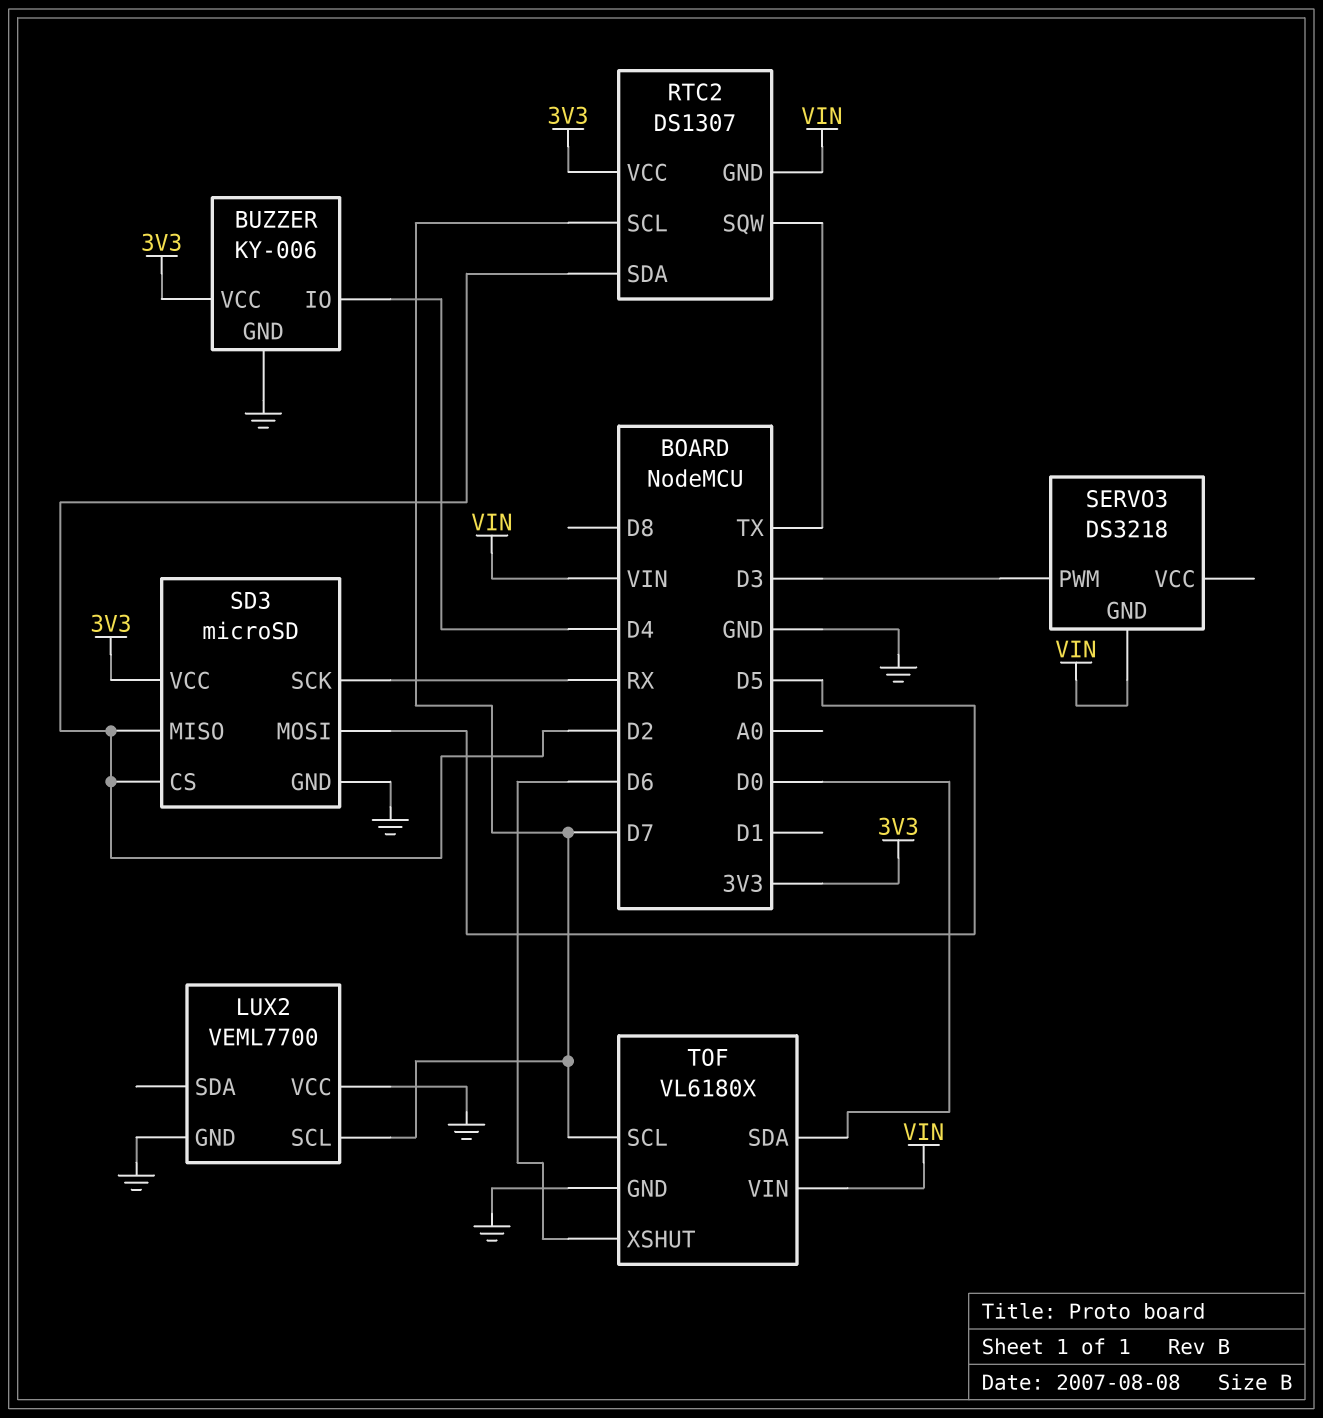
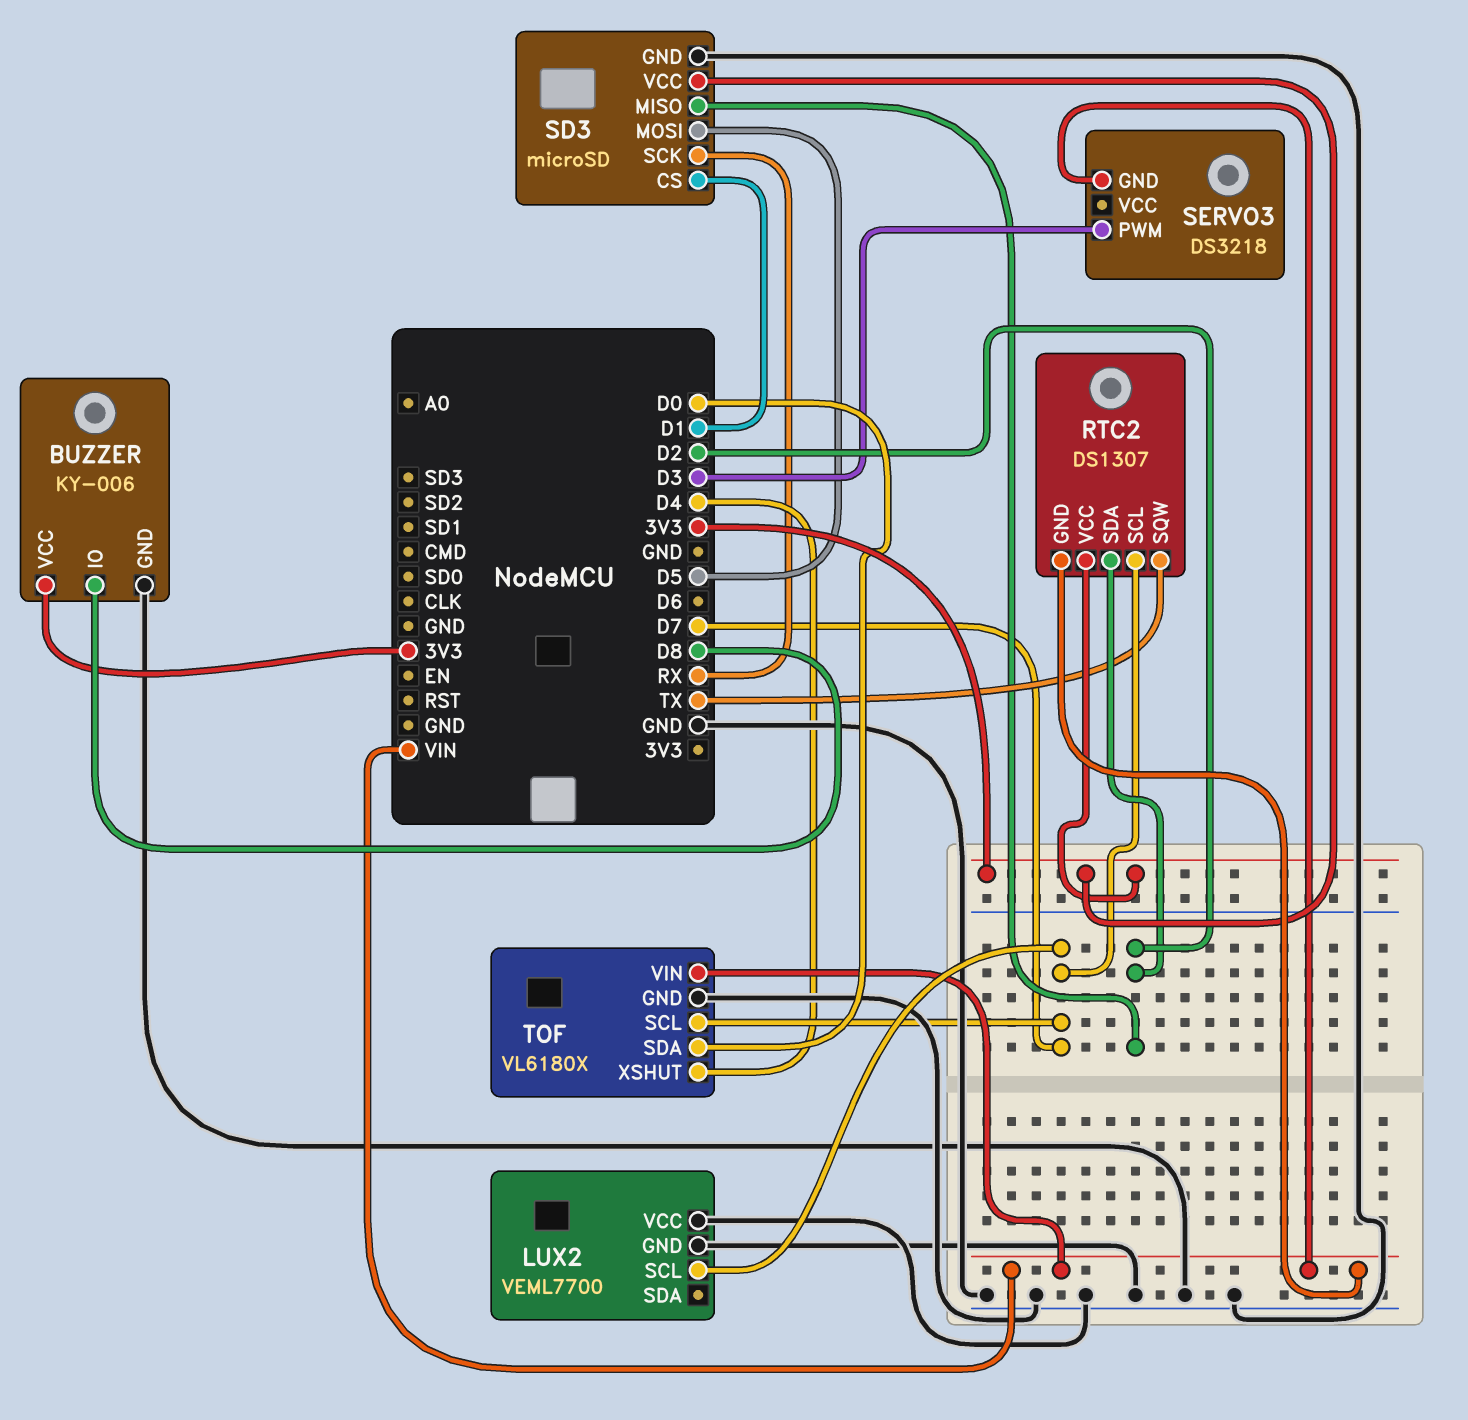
BUZZER pin IO: D4 -> D8
SD3 pin CS: D2 -> D1
TOF pin XSHUT: D6 -> D4

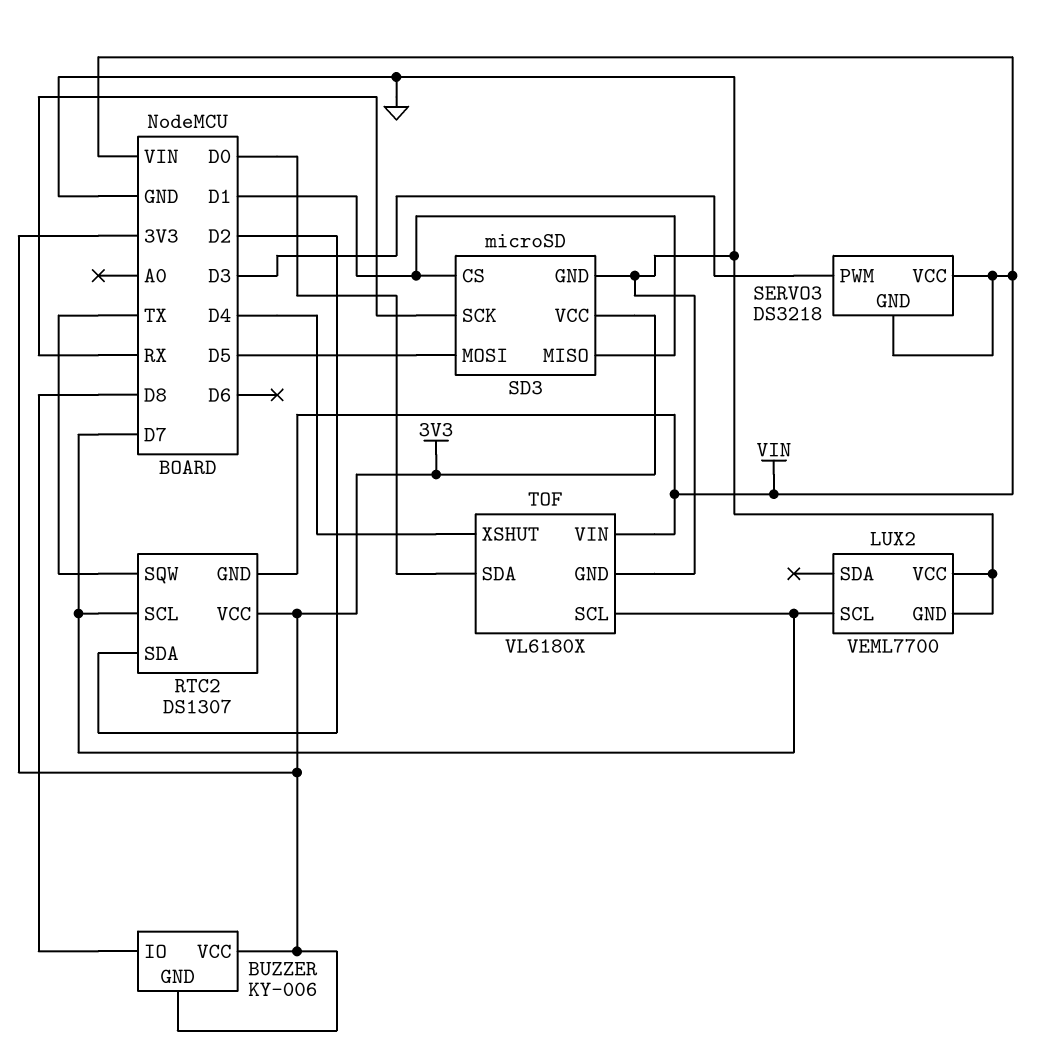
BUZZER pin GND: GND -> 3V3
SD3 pin MISO: D2 -> D1
SERVO3 pin VCC: none -> VIN

